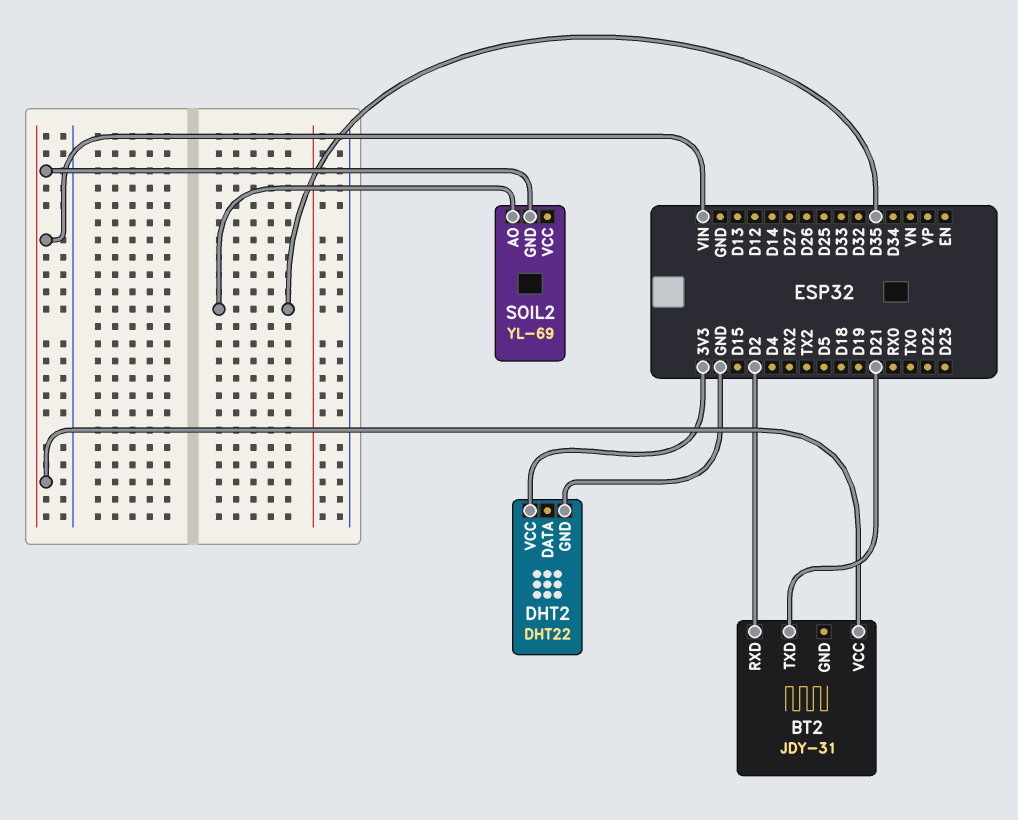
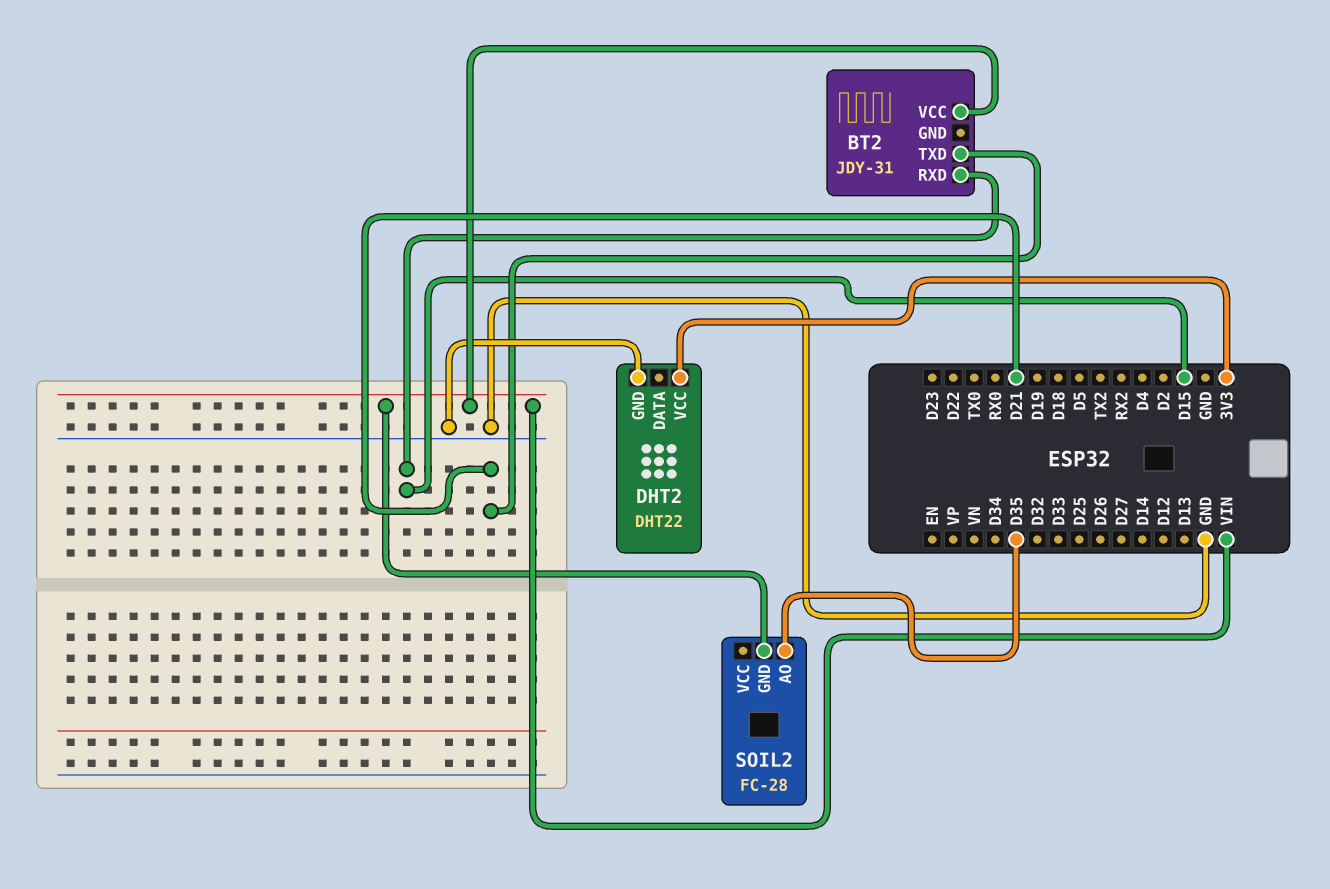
BT2 pin RXD: D2 -> D15
SOIL2: YL-69 -> FC-28

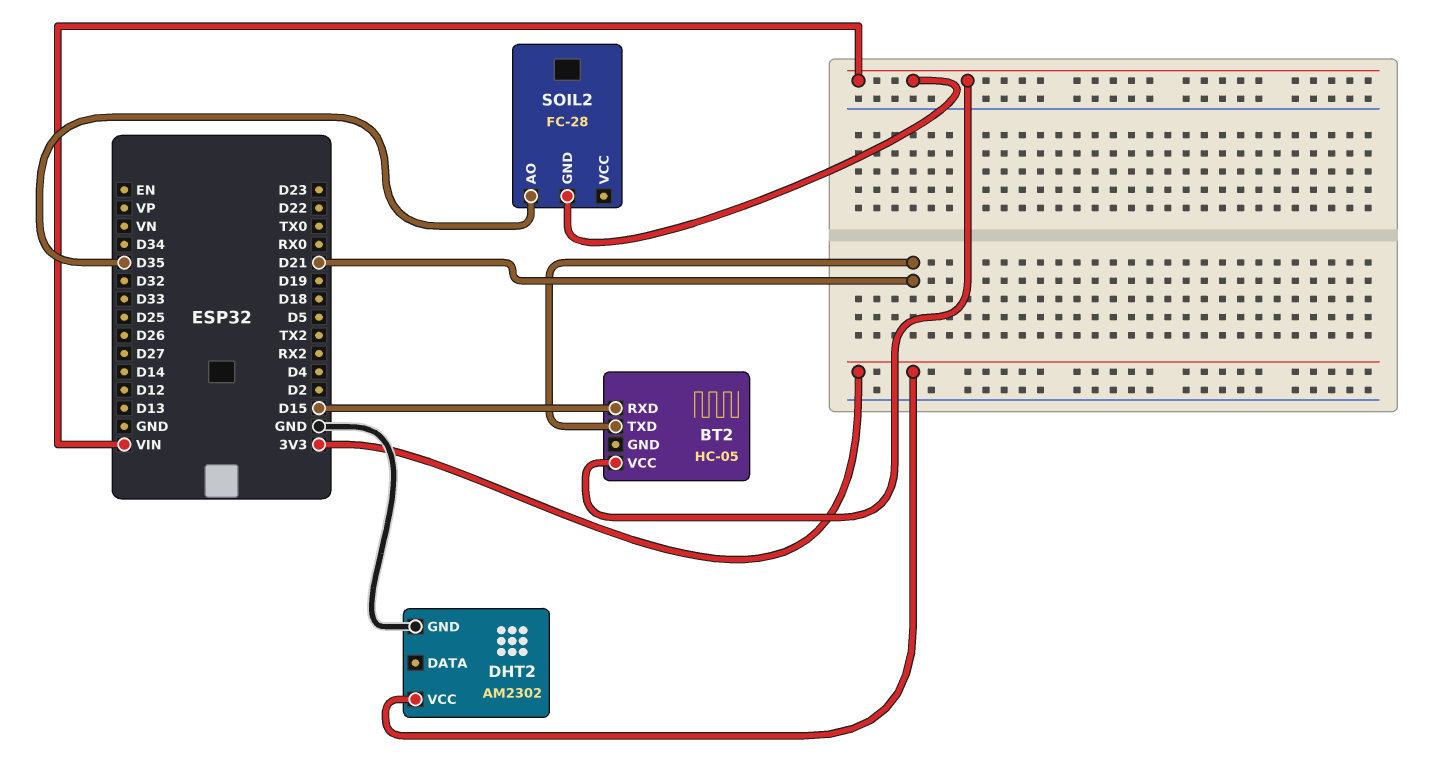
BT2: JDY-31 -> HC-05
DHT2: DHT22 -> AM2302

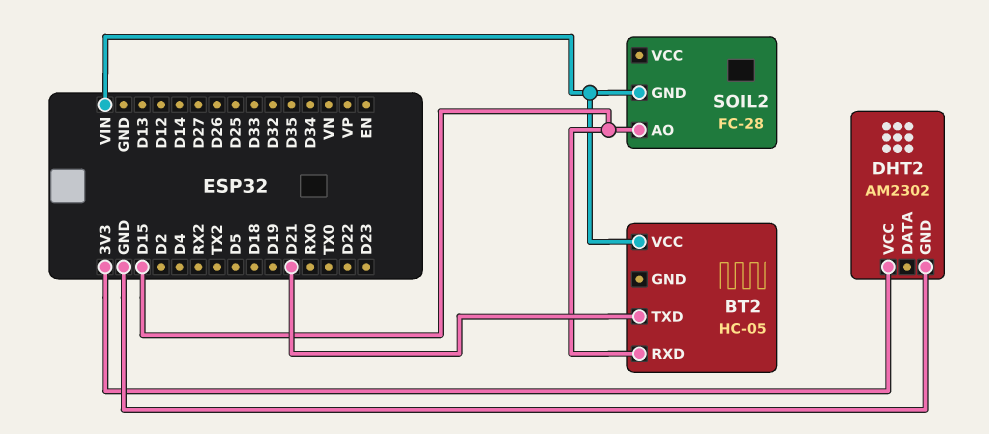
SOIL2 pin AO: D35 -> D15

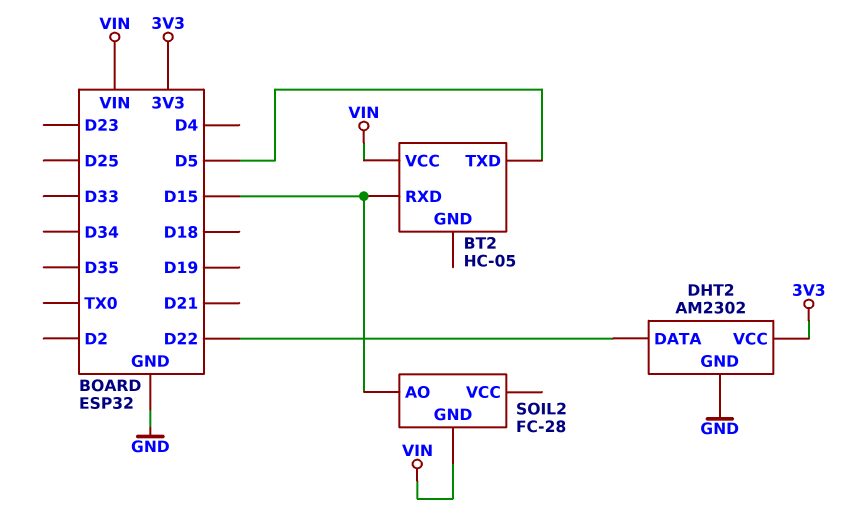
BT2 pin TXD: D21 -> D5
DHT2 pin DATA: none -> D22

